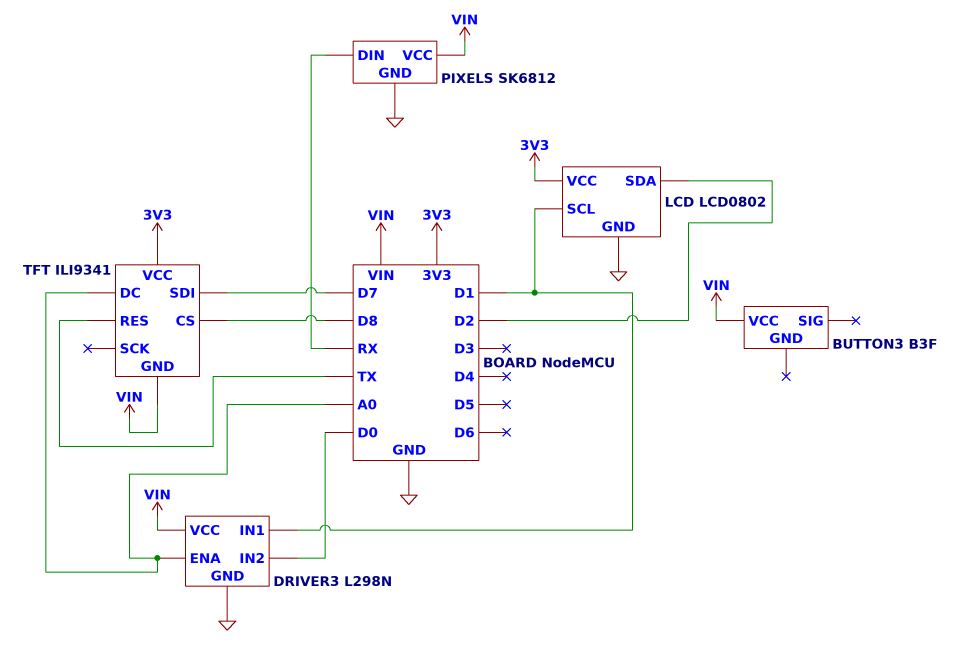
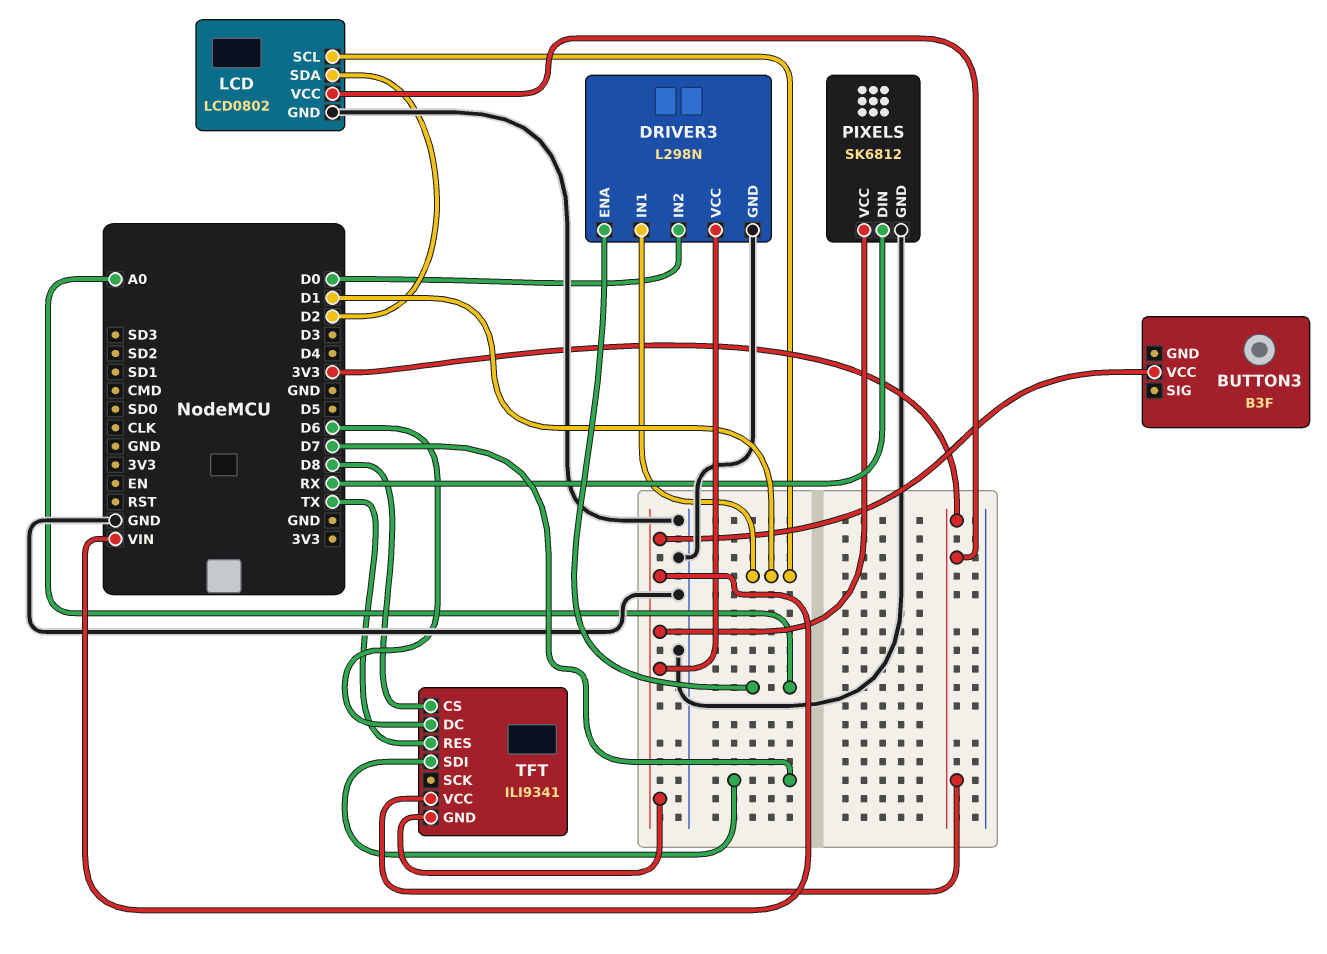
TFT pin DC: A0 -> D6

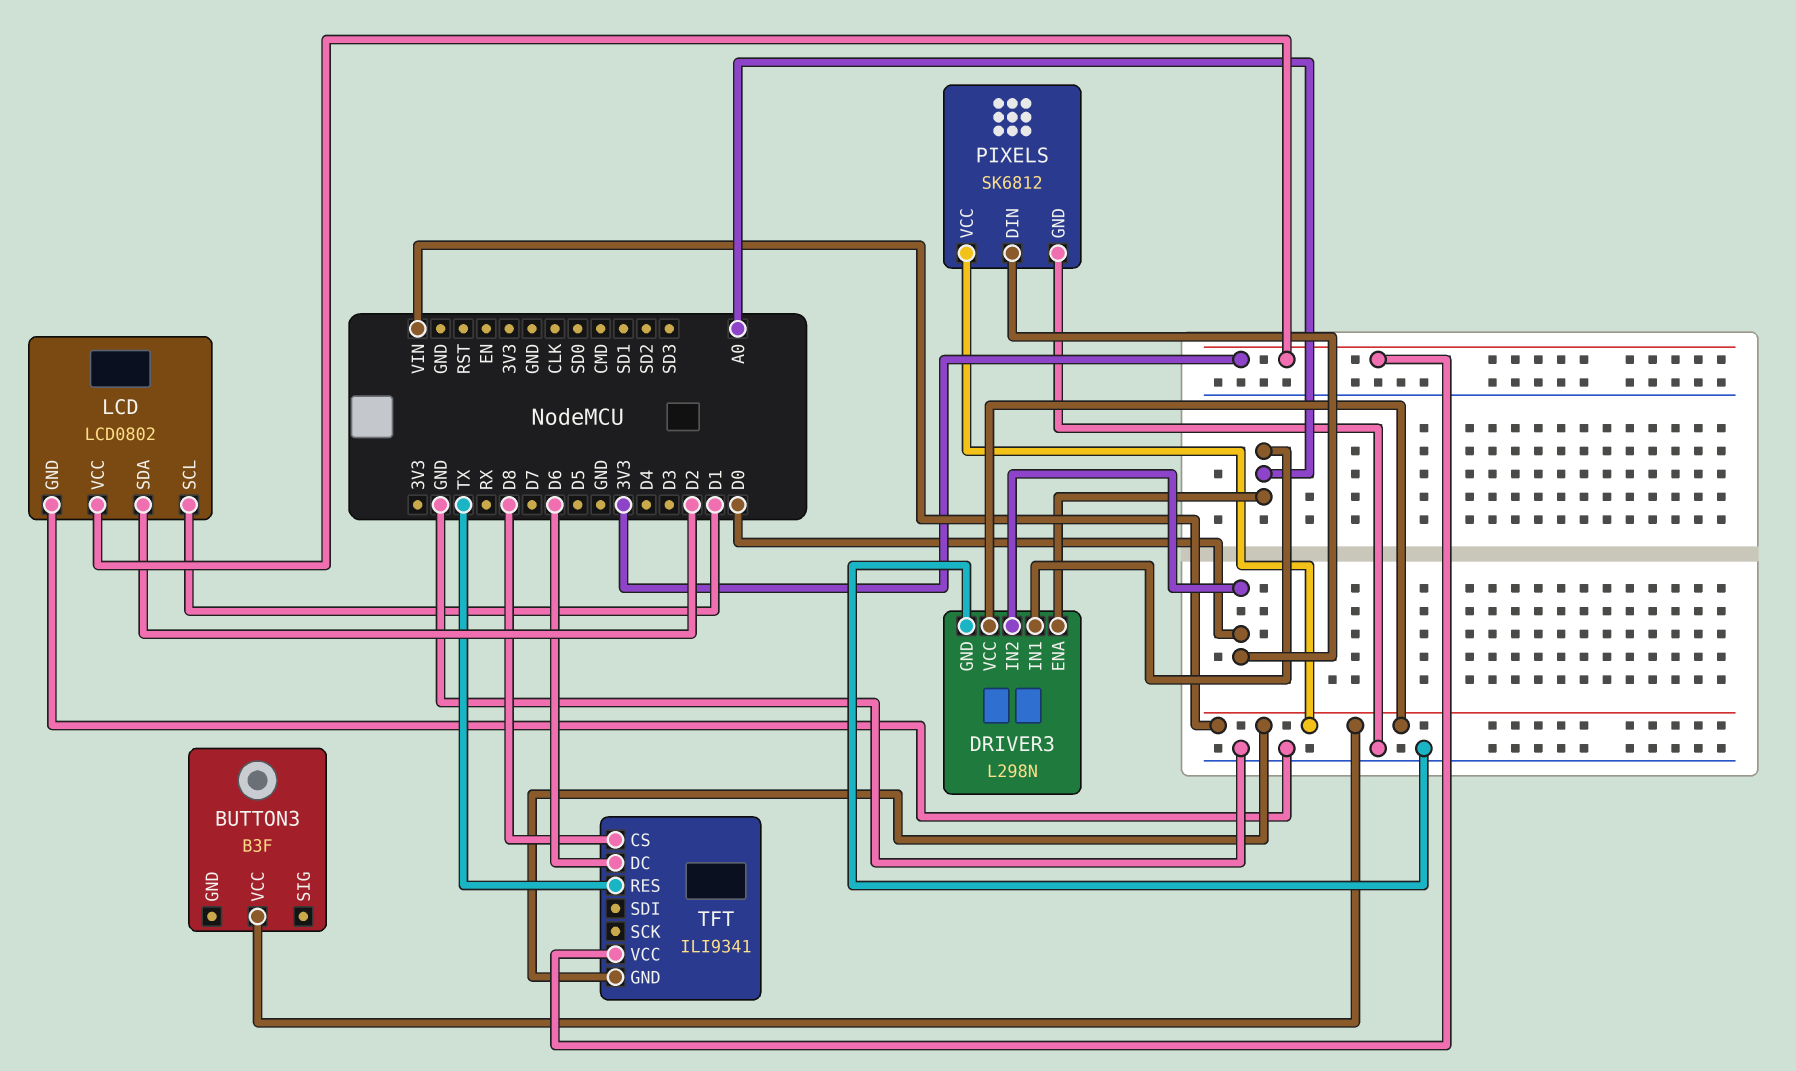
DRIVER3 pin IN1: D1 -> A0
PIXELS pin DIN: RX -> D0
TFT pin SDI: D7 -> none

